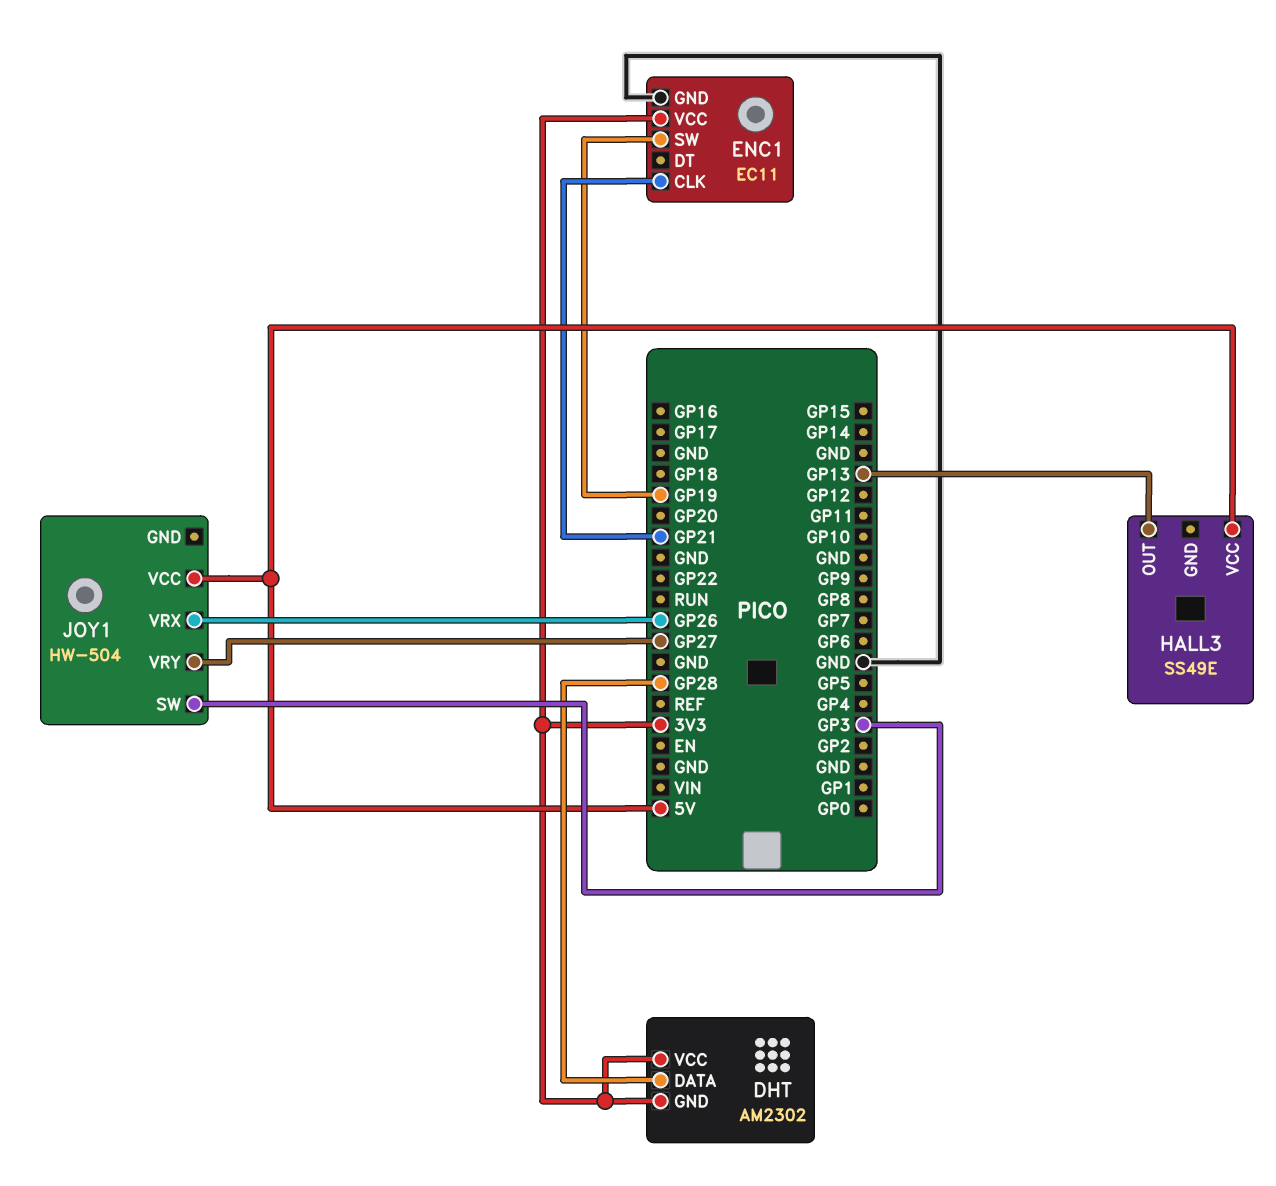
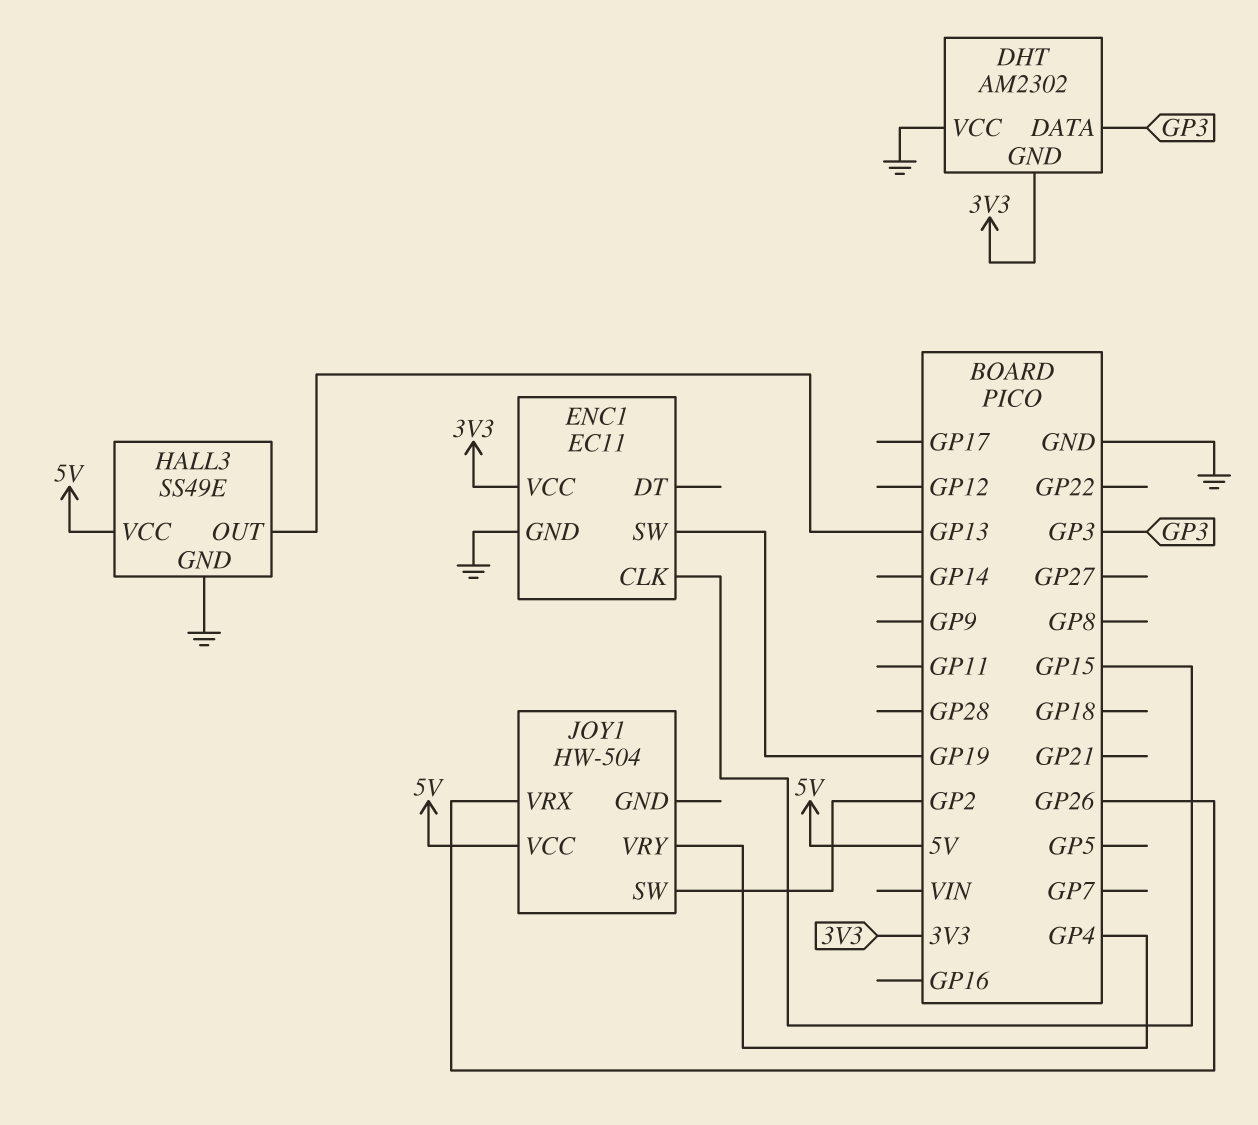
DHT pin DATA: GP28 -> GP3
DHT pin VCC: 3V3 -> GND
ENC1 pin CLK: GP21 -> GP15
HALL3 pin GND: none -> GND
JOY1 pin SW: GP3 -> GP2
JOY1 pin VRY: GP27 -> GP4

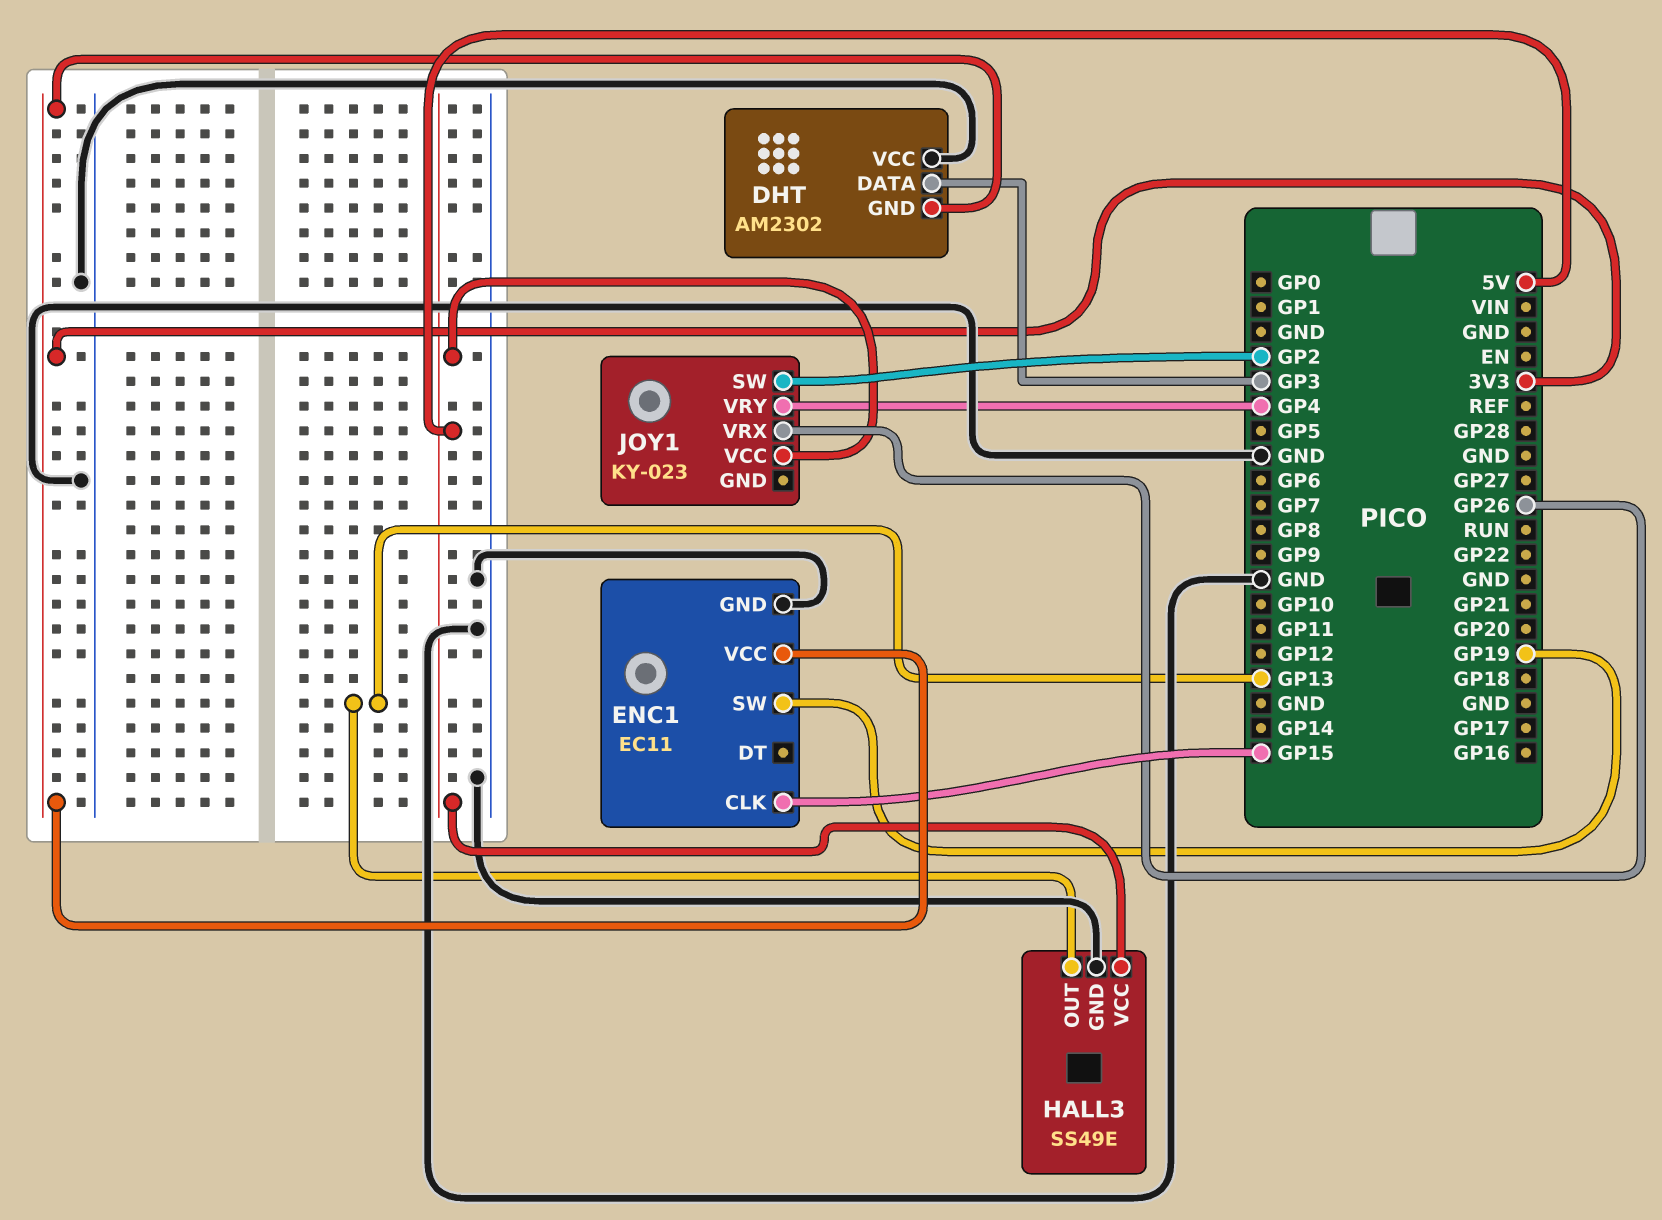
JOY1: HW-504 -> KY-023

